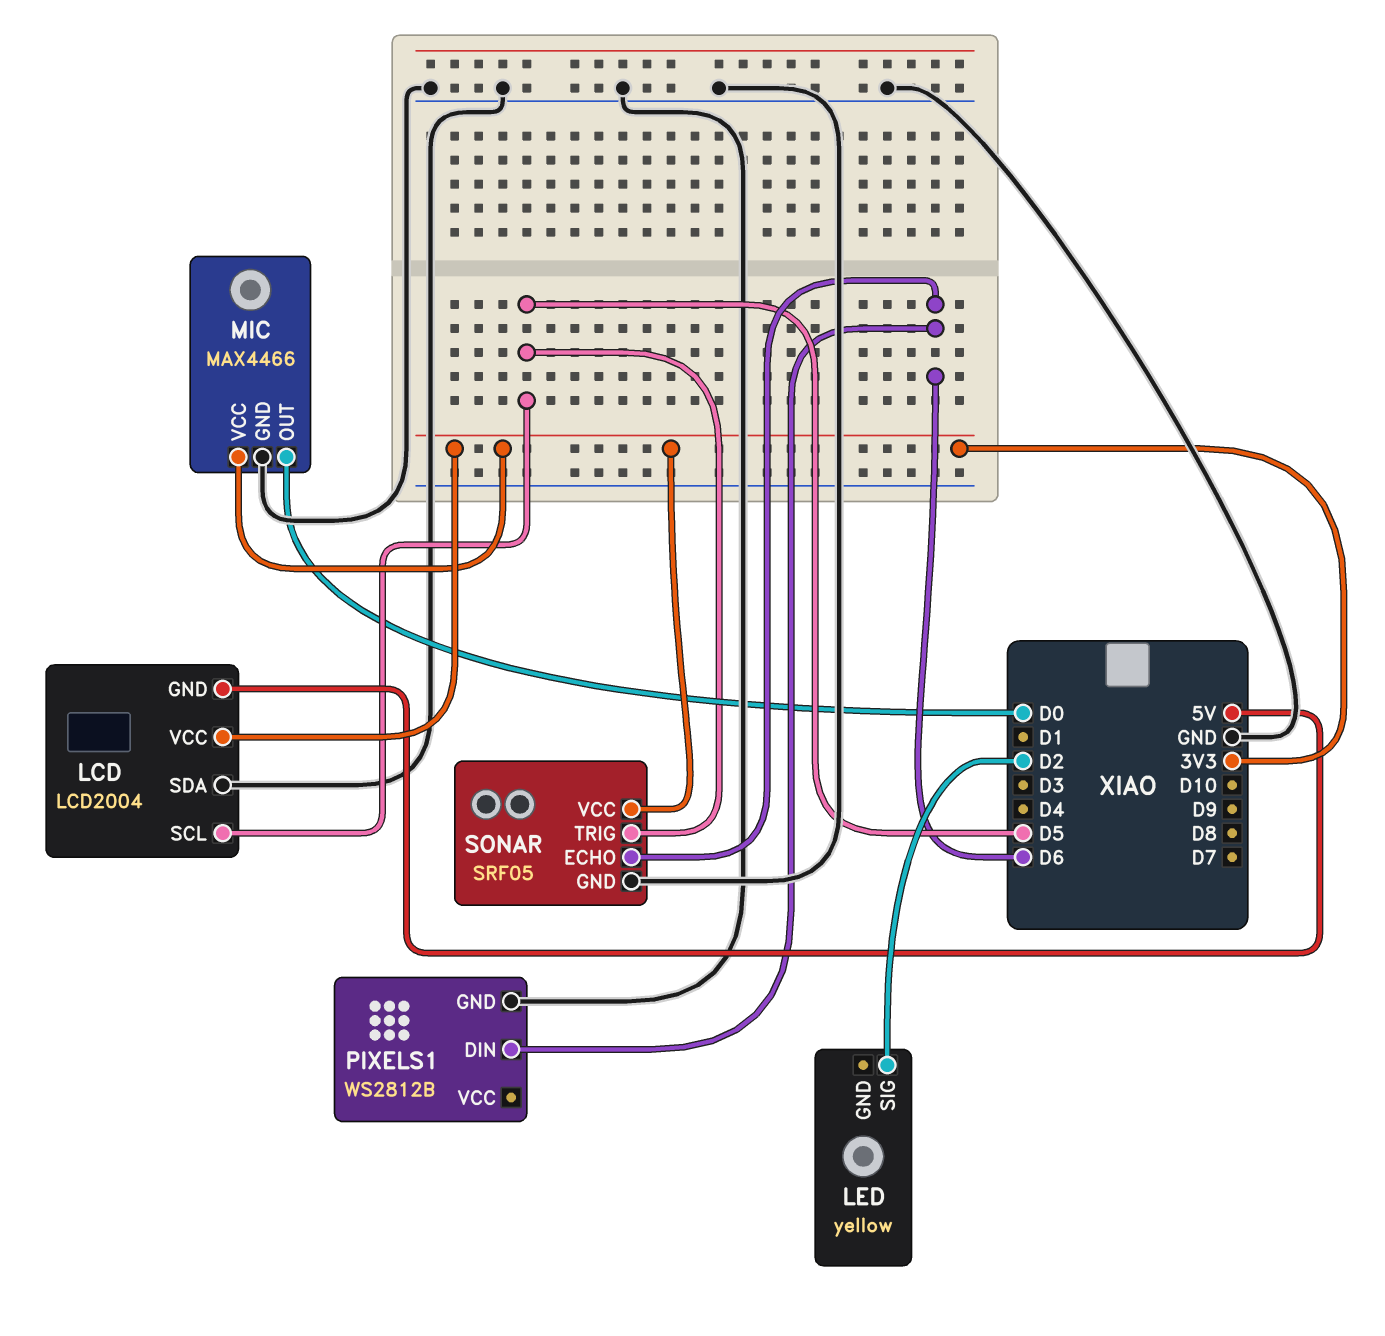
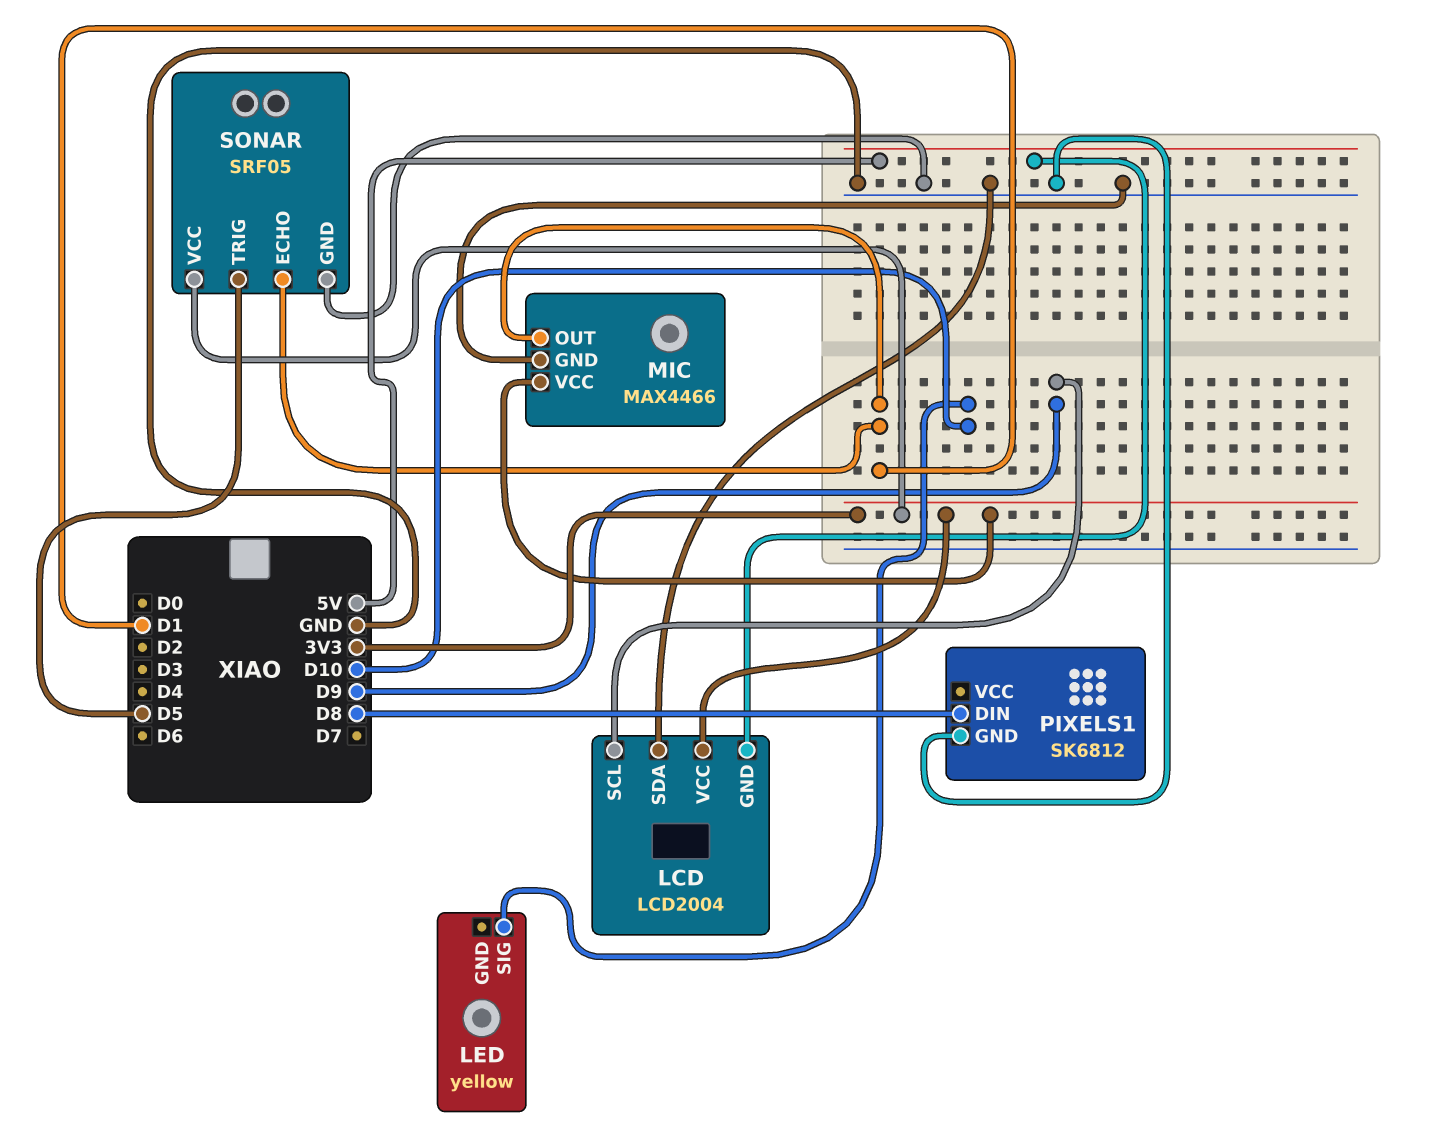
LCD pin SCL: D5 -> D9
LED pin SIG: D2 -> D10
MIC pin OUT: D0 -> D1
PIXELS1: WS2812B -> SK6812
PIXELS1 pin DIN: D6 -> D8
SONAR pin ECHO: D6 -> D1

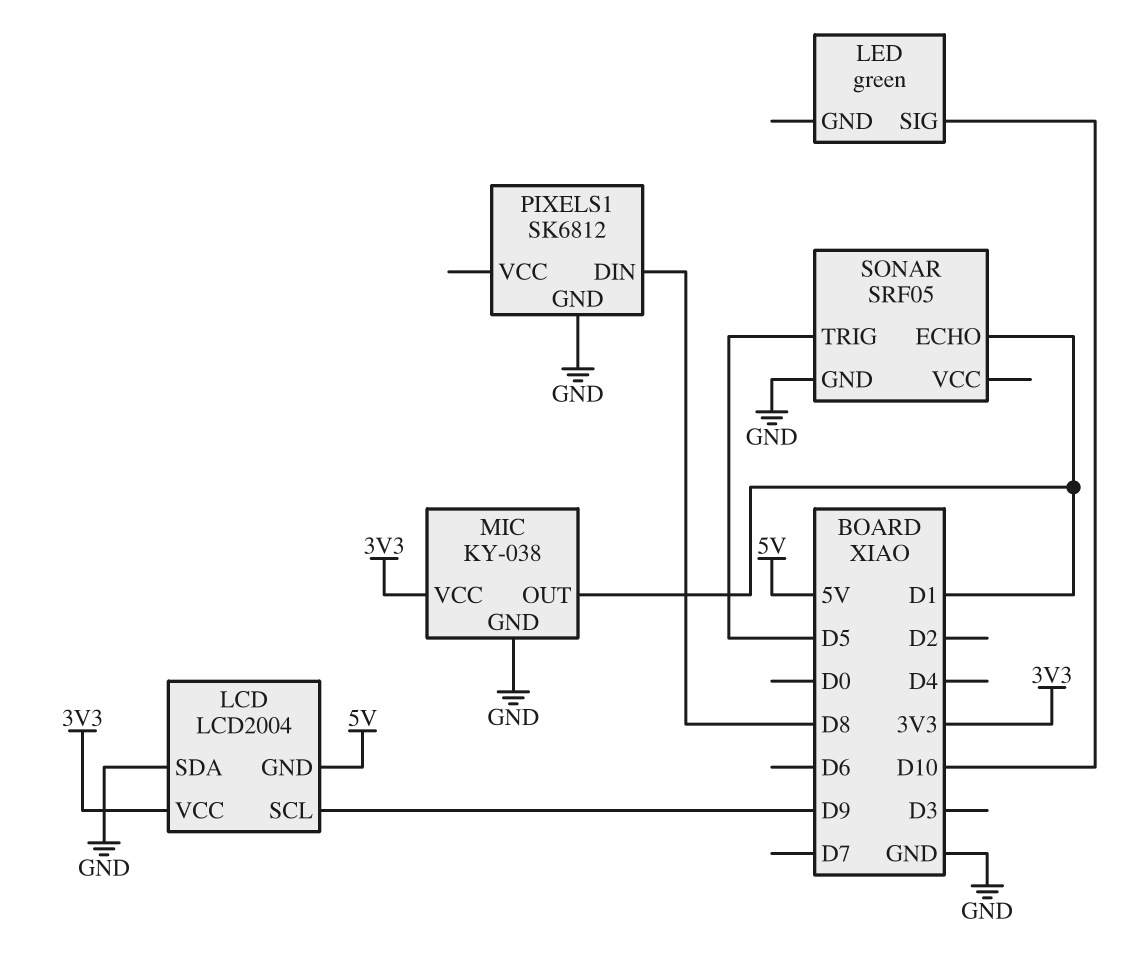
LED: yellow -> green
MIC: MAX4466 -> KY-038
SONAR pin VCC: 3V3 -> none

